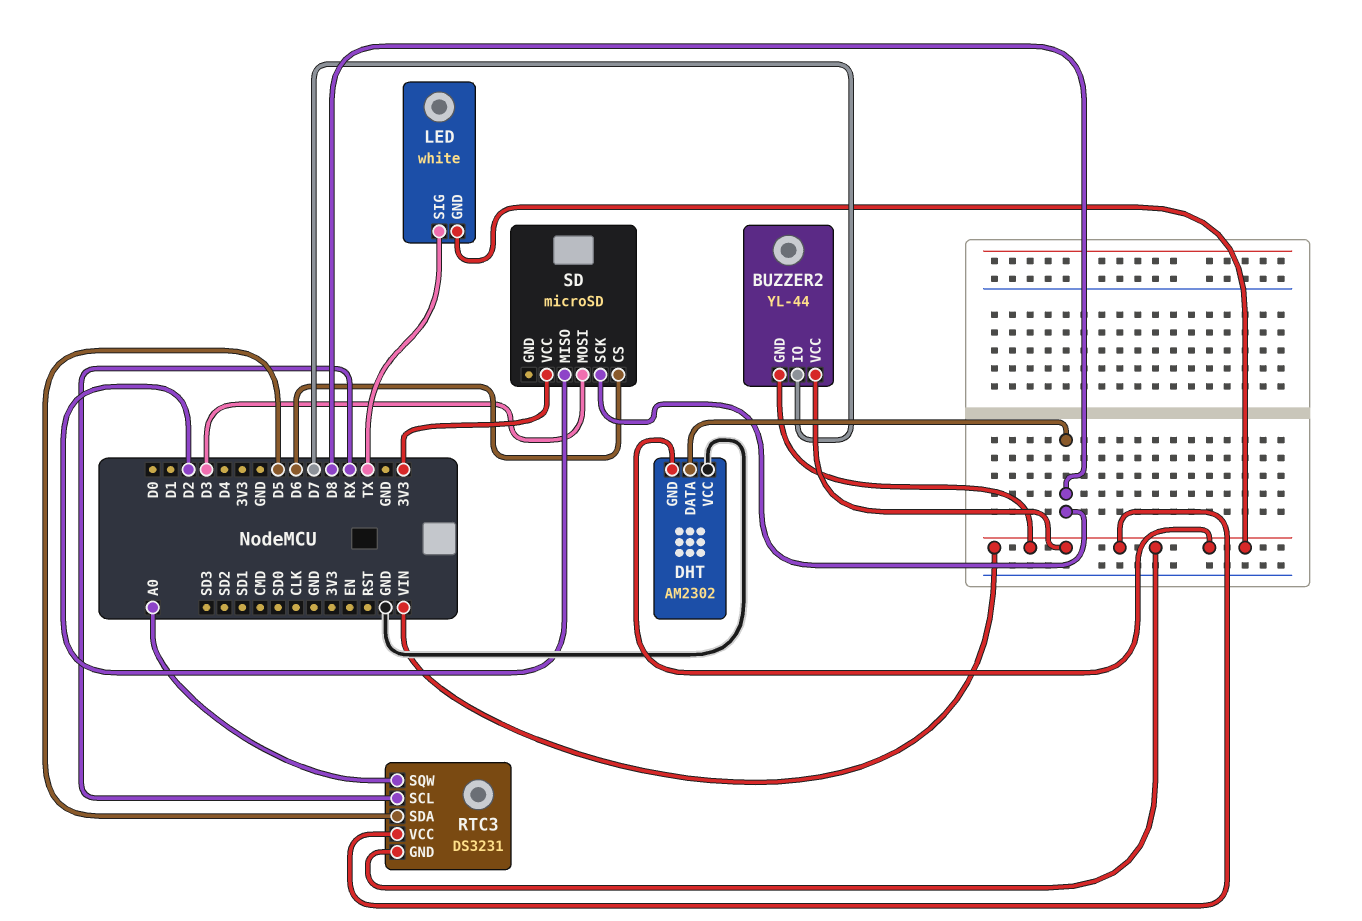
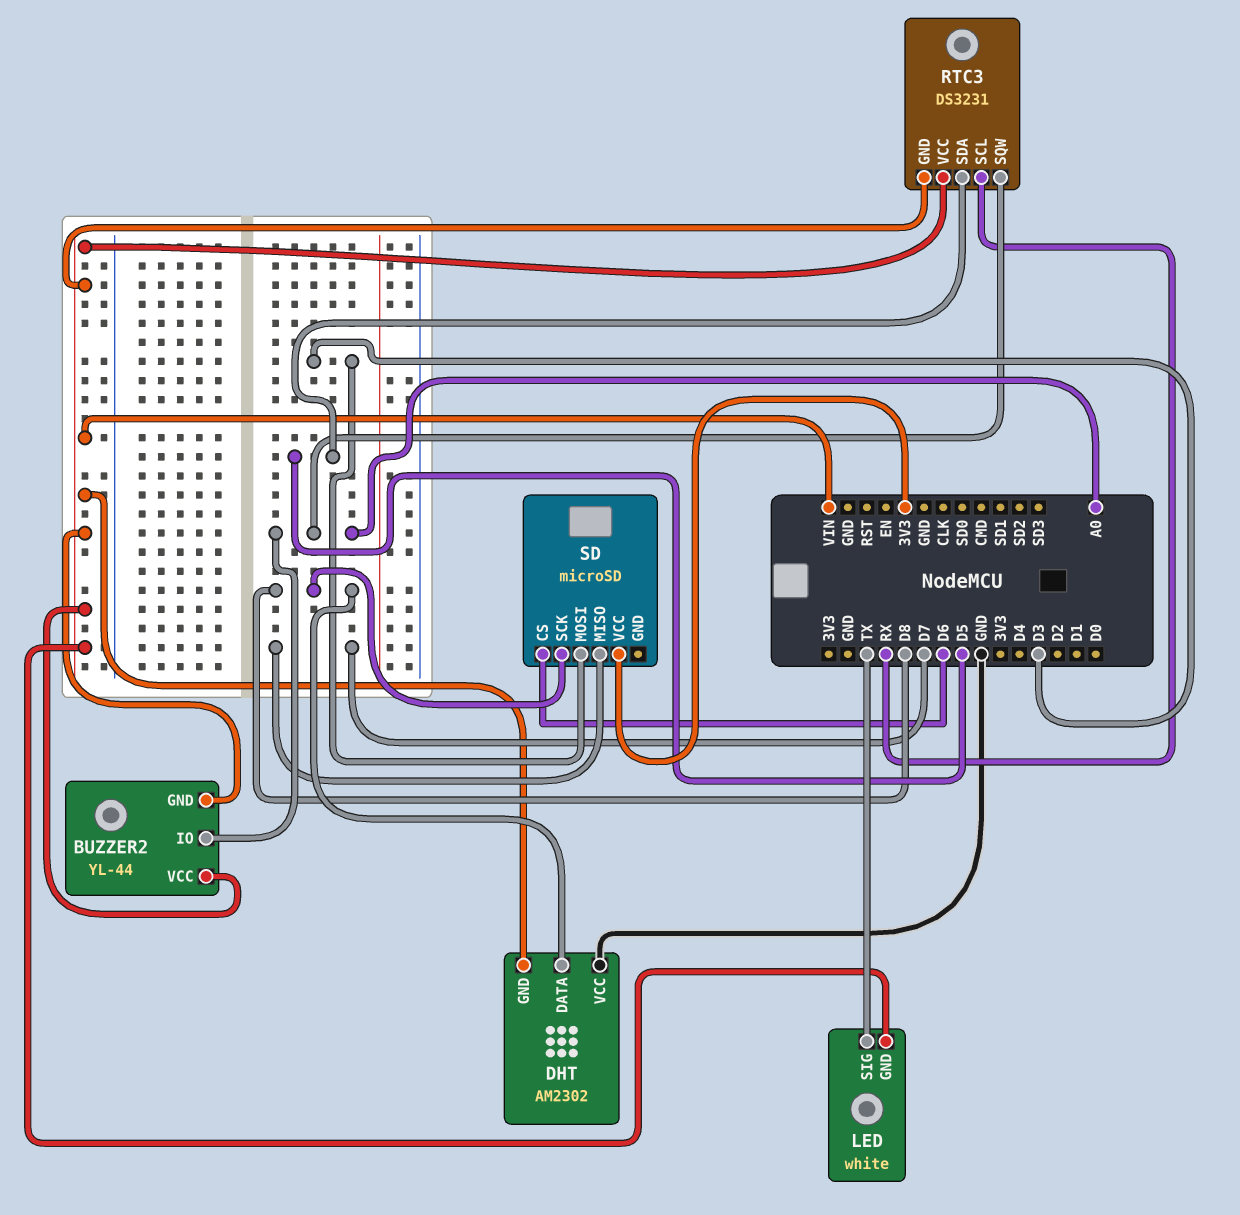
BUZZER2 pin IO: D7 -> A0
SD pin MISO: D2 -> D7

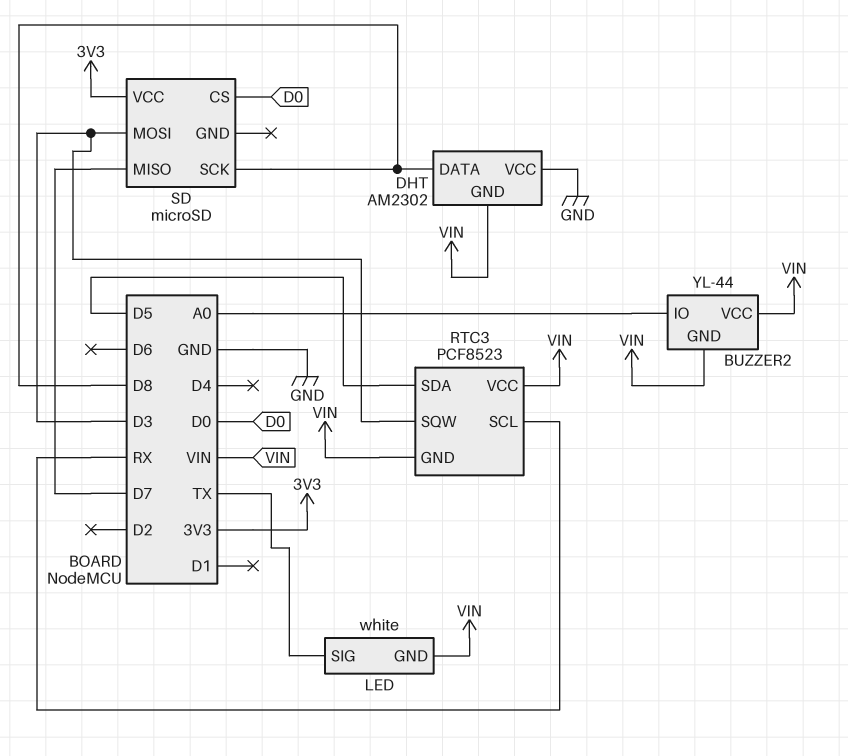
RTC3: DS3231 -> PCF8523
RTC3 pin SQW: A0 -> D3
SD pin CS: D6 -> D0

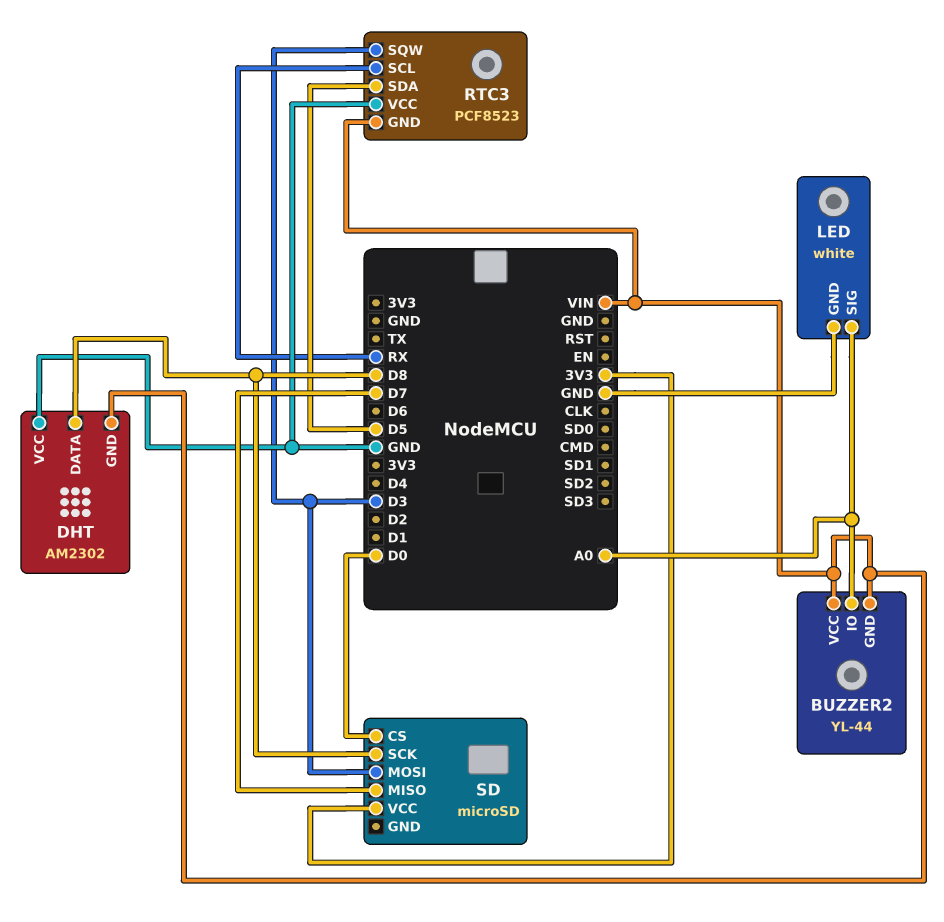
LED pin GND: VIN -> GND
LED pin SIG: TX -> A0
RTC3 pin VCC: VIN -> GND

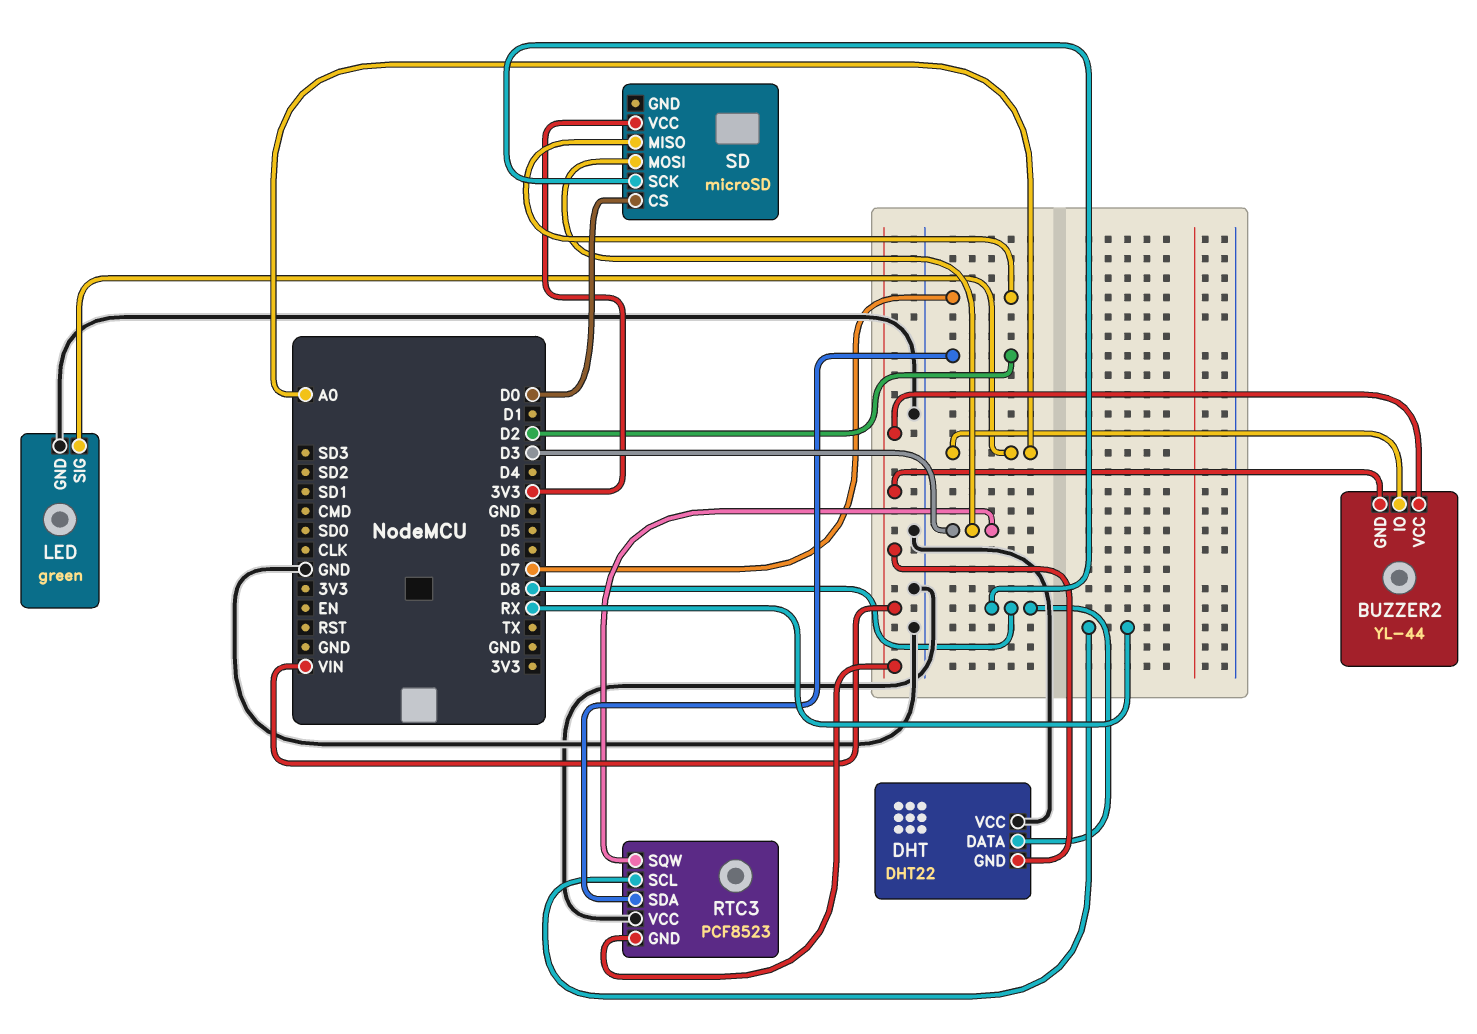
DHT: AM2302 -> DHT22
LED: white -> green
RTC3 pin SDA: D5 -> D2

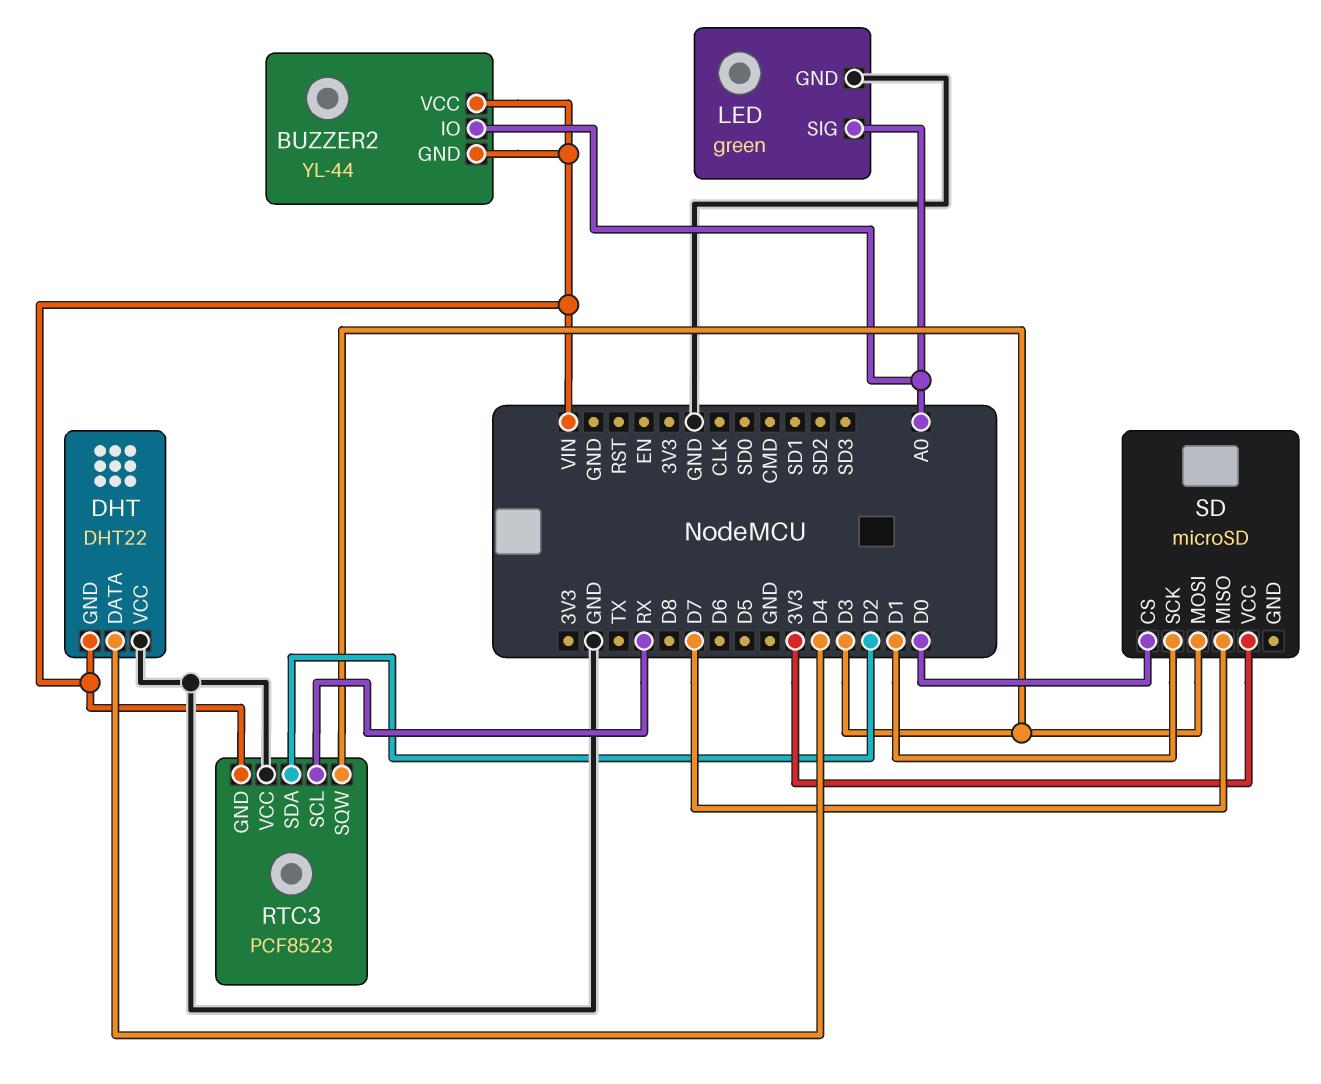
DHT pin DATA: D8 -> D4
SD pin SCK: D8 -> D1

